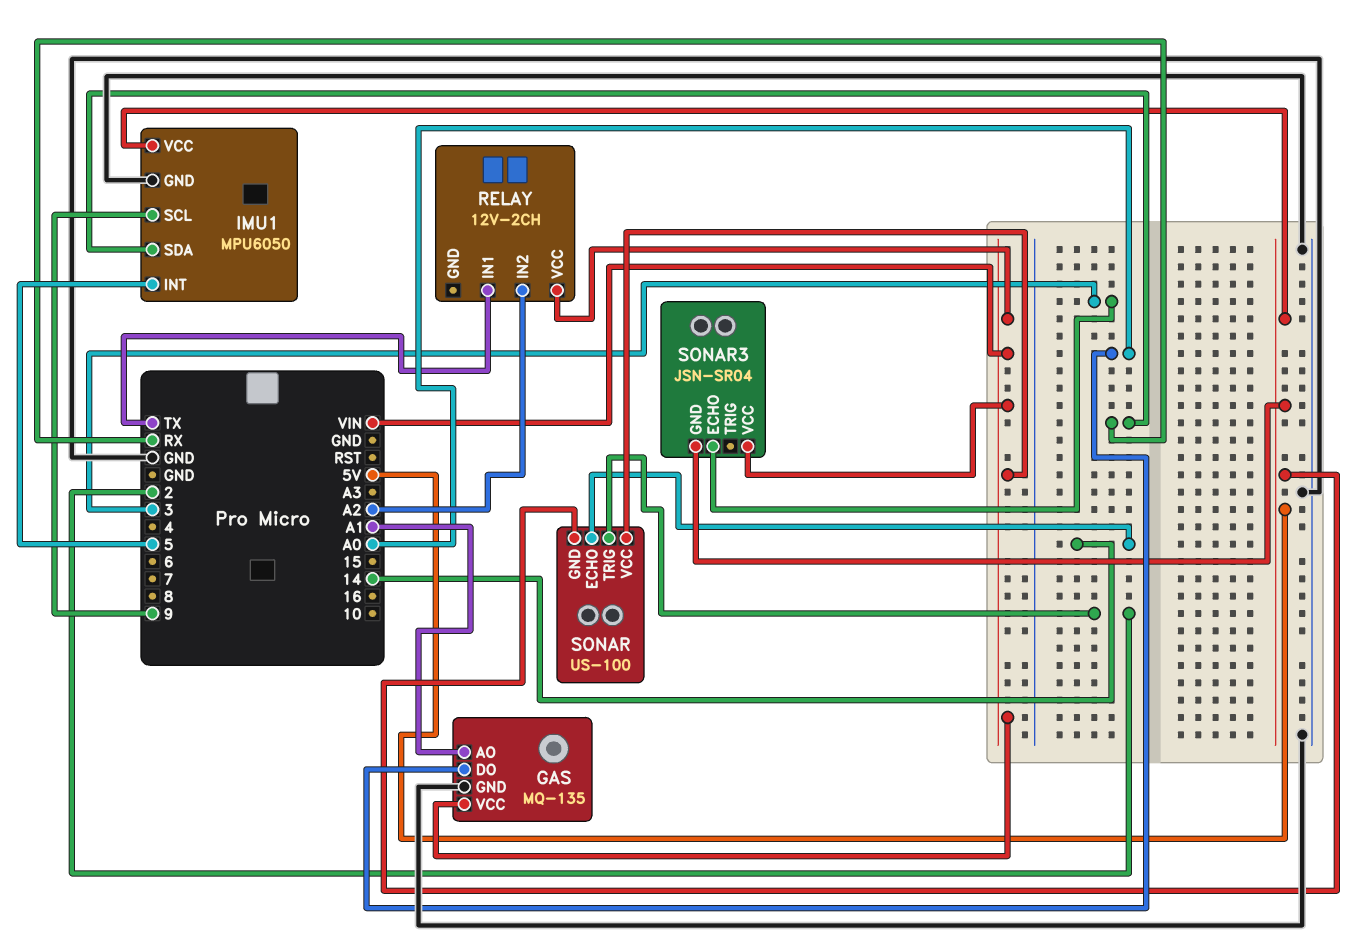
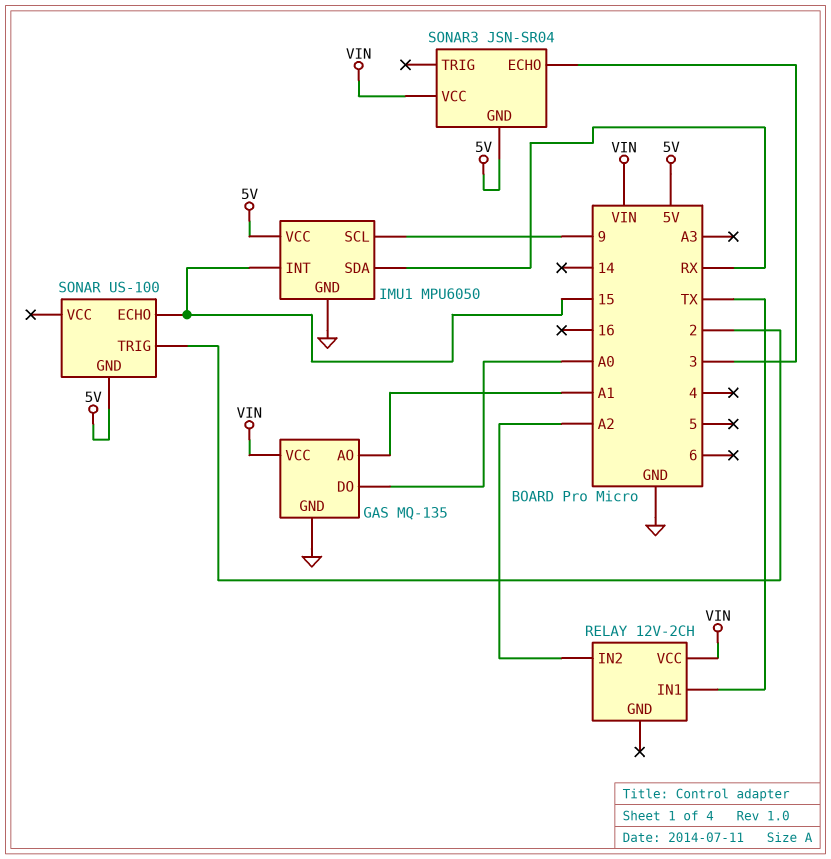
IMU1 pin INT: 5 -> 15
SONAR pin ECHO: 14 -> 15
SONAR pin VCC: VIN -> none

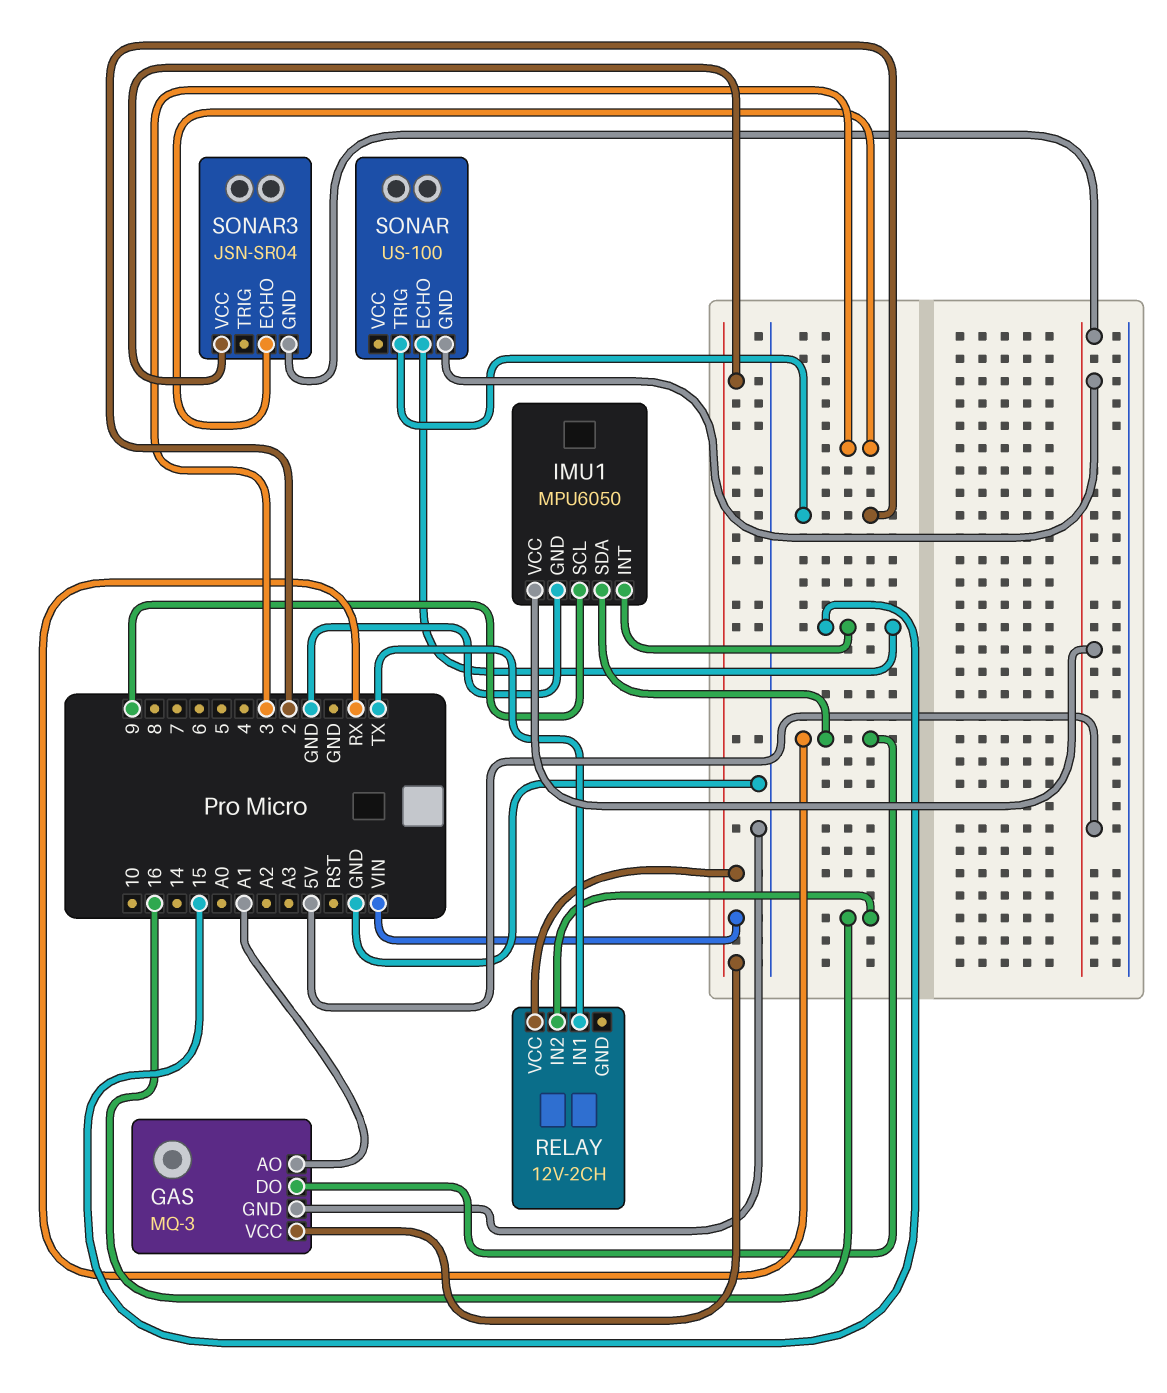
GAS: MQ-135 -> MQ-3
GAS pin DO: A0 -> RX
RELAY pin IN2: A2 -> 16

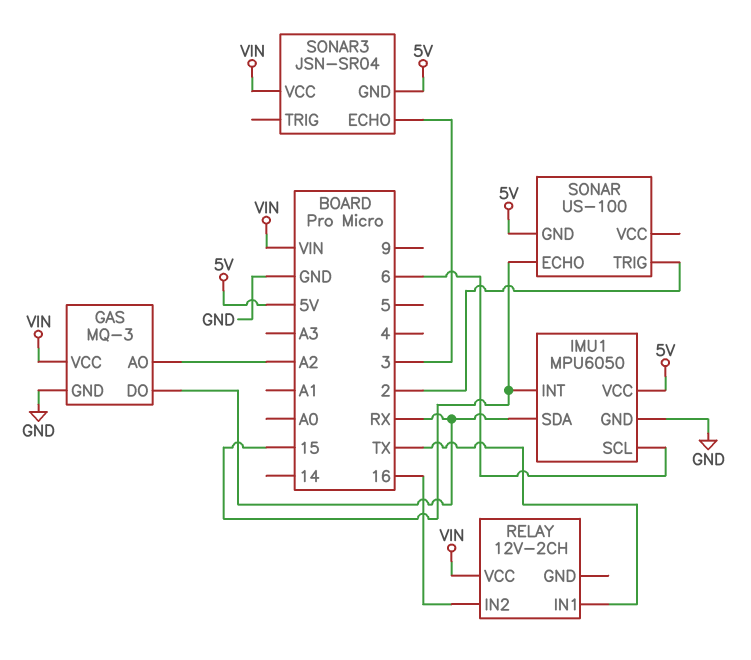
GAS pin AO: A1 -> A2
IMU1 pin SCL: 9 -> 6

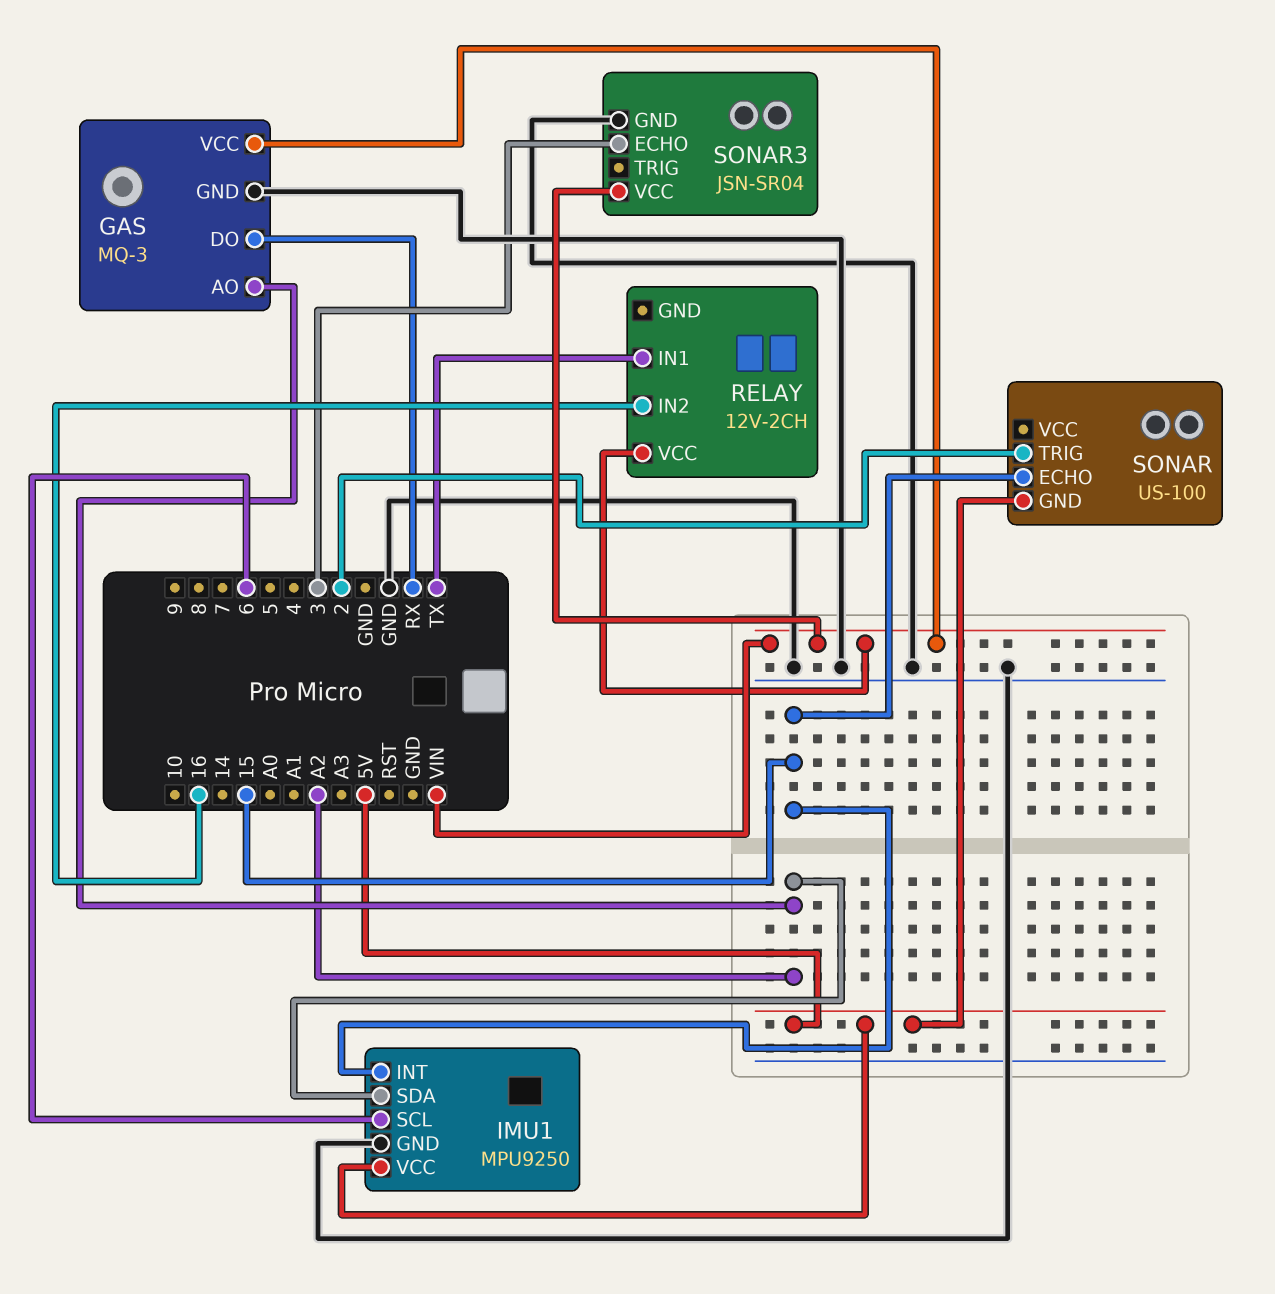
IMU1: MPU6050 -> MPU9250
IMU1 pin SDA: RX -> A2
SONAR3 pin GND: 5V -> GND

